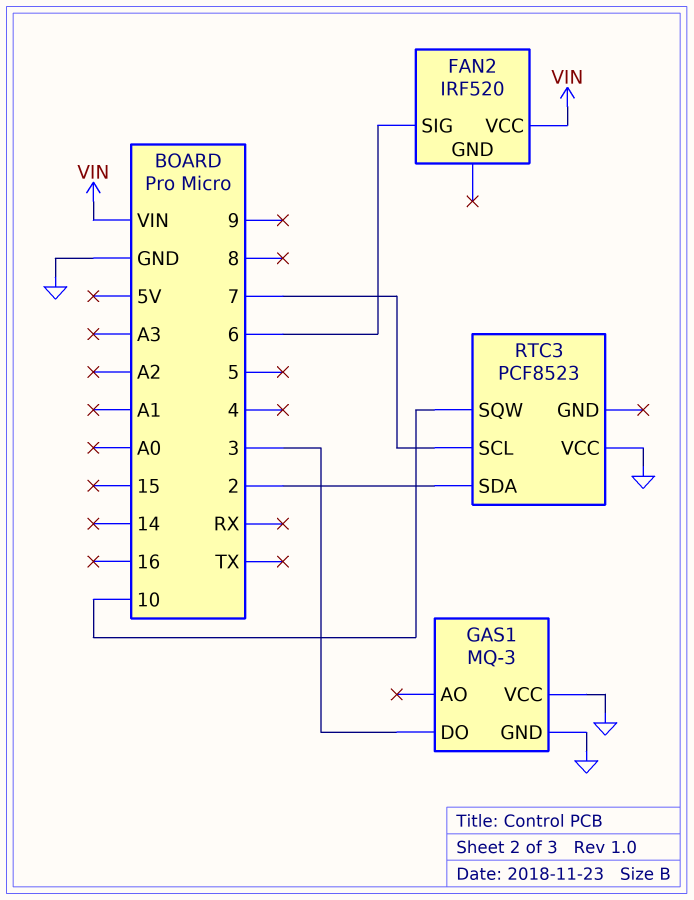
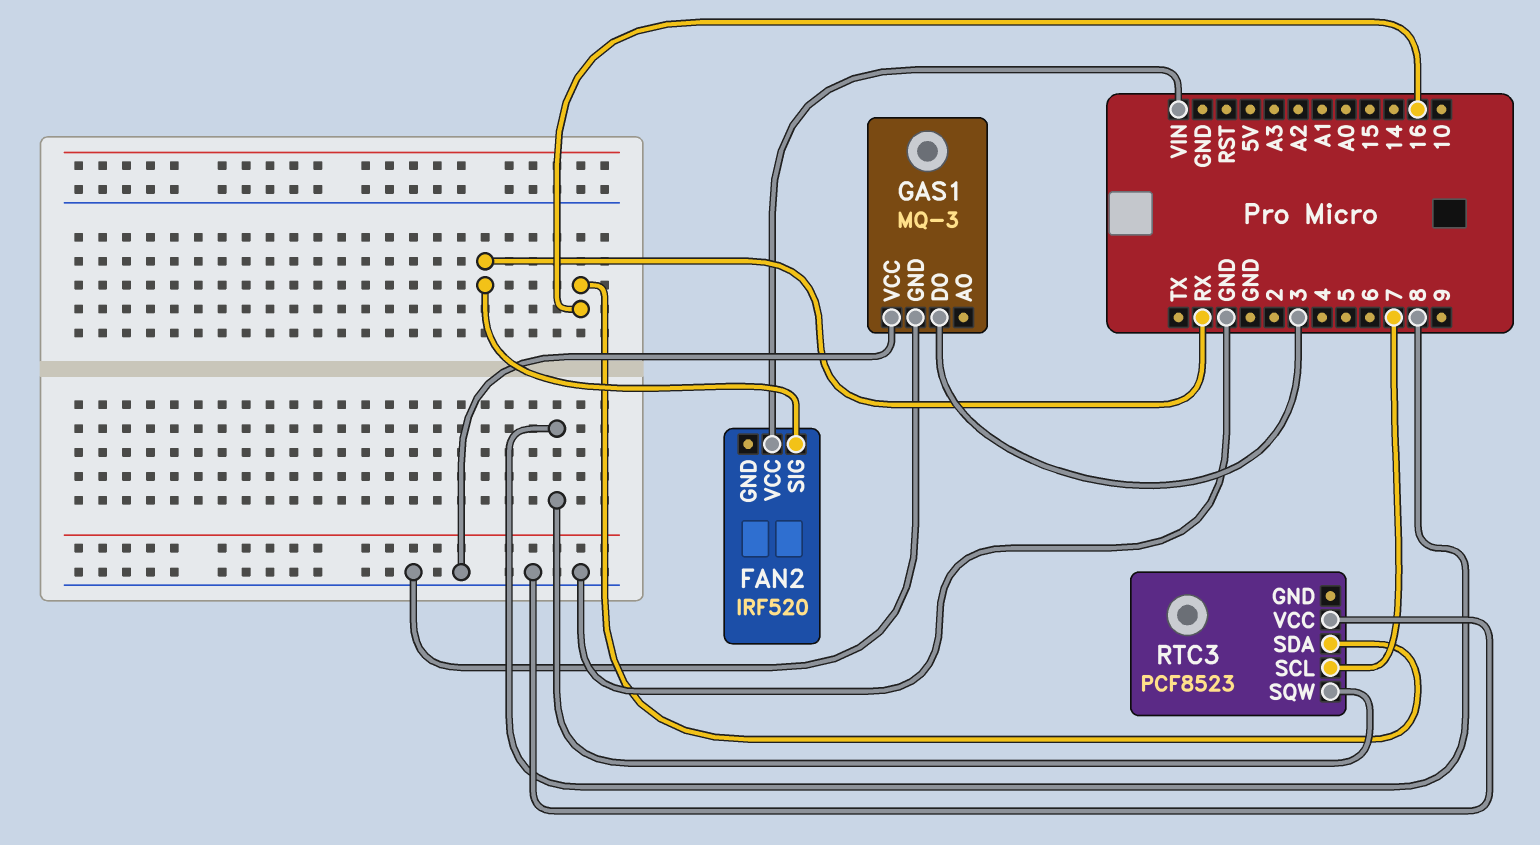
FAN2 pin SIG: 6 -> RX
RTC3 pin SDA: 2 -> 16
RTC3 pin SQW: 10 -> 8

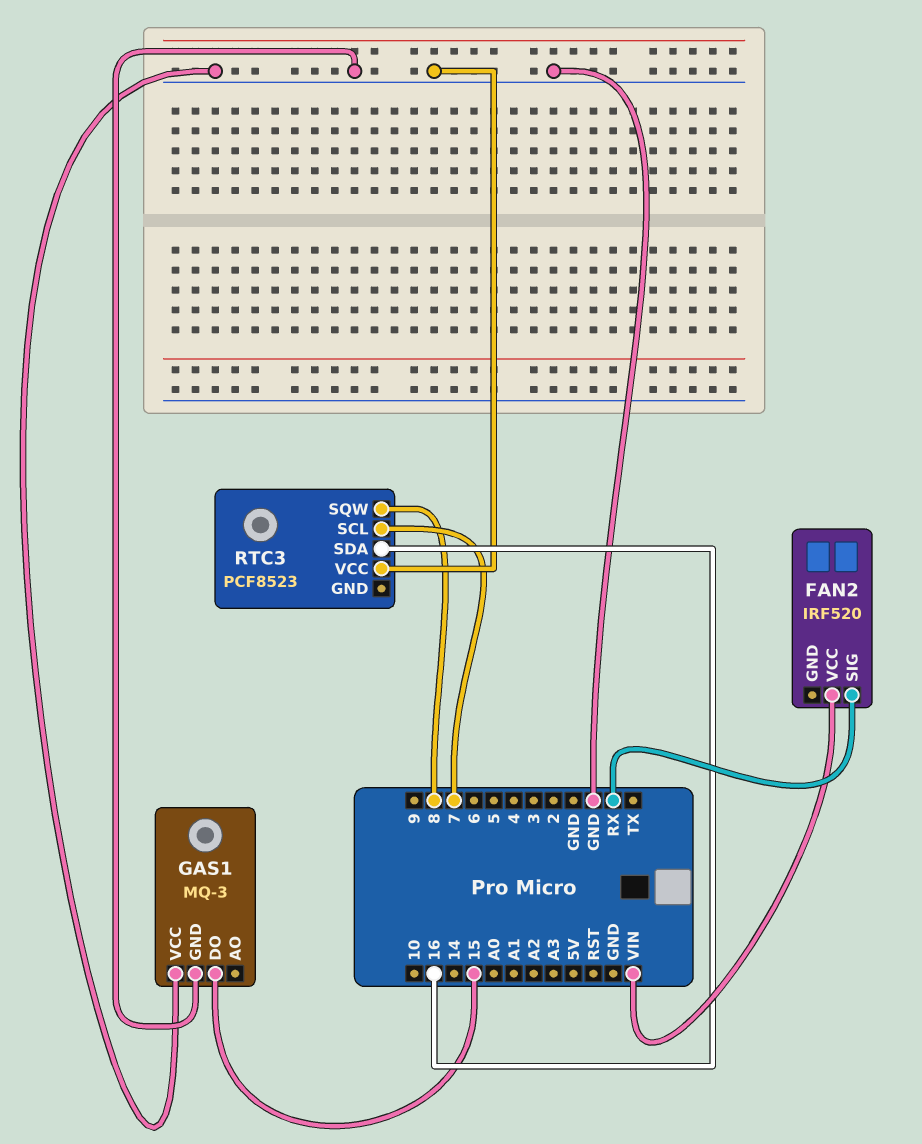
GAS1 pin DO: 3 -> 15

